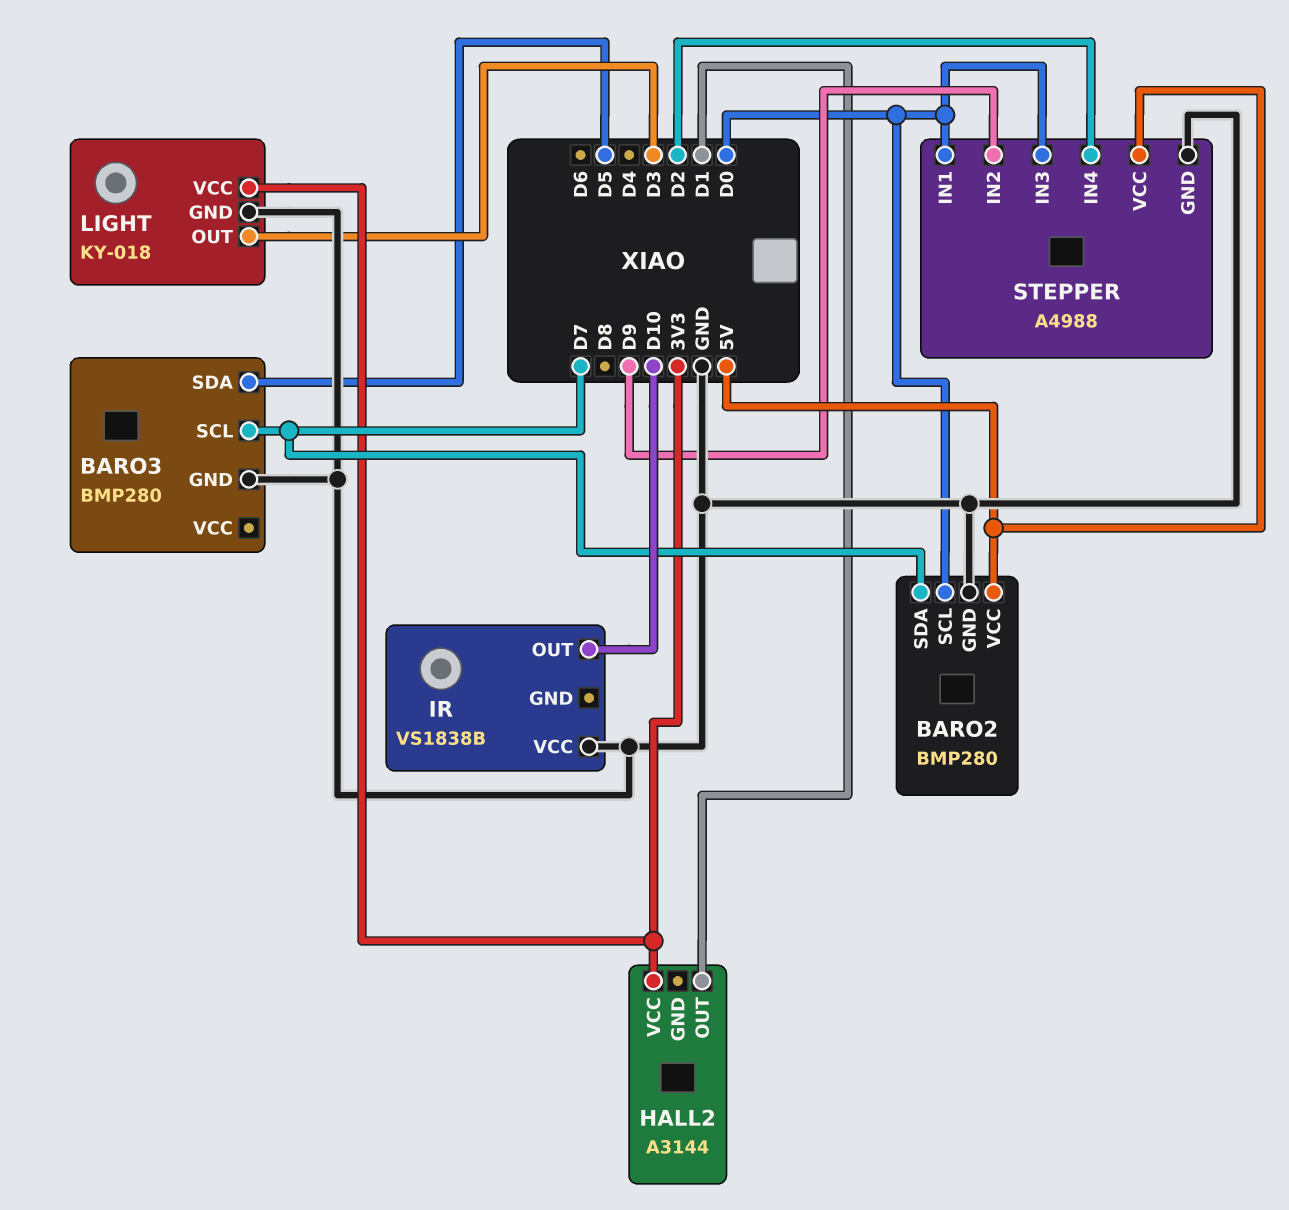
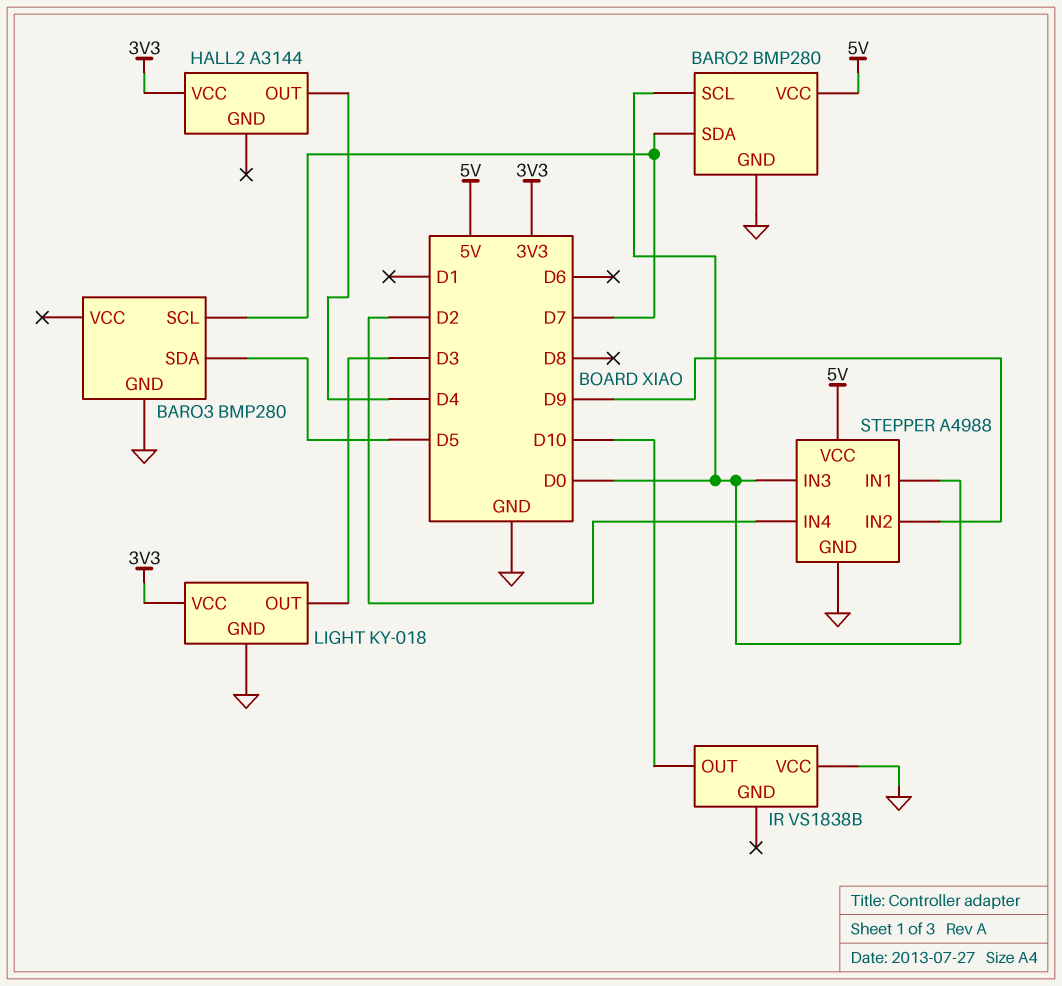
HALL2 pin OUT: D1 -> D4

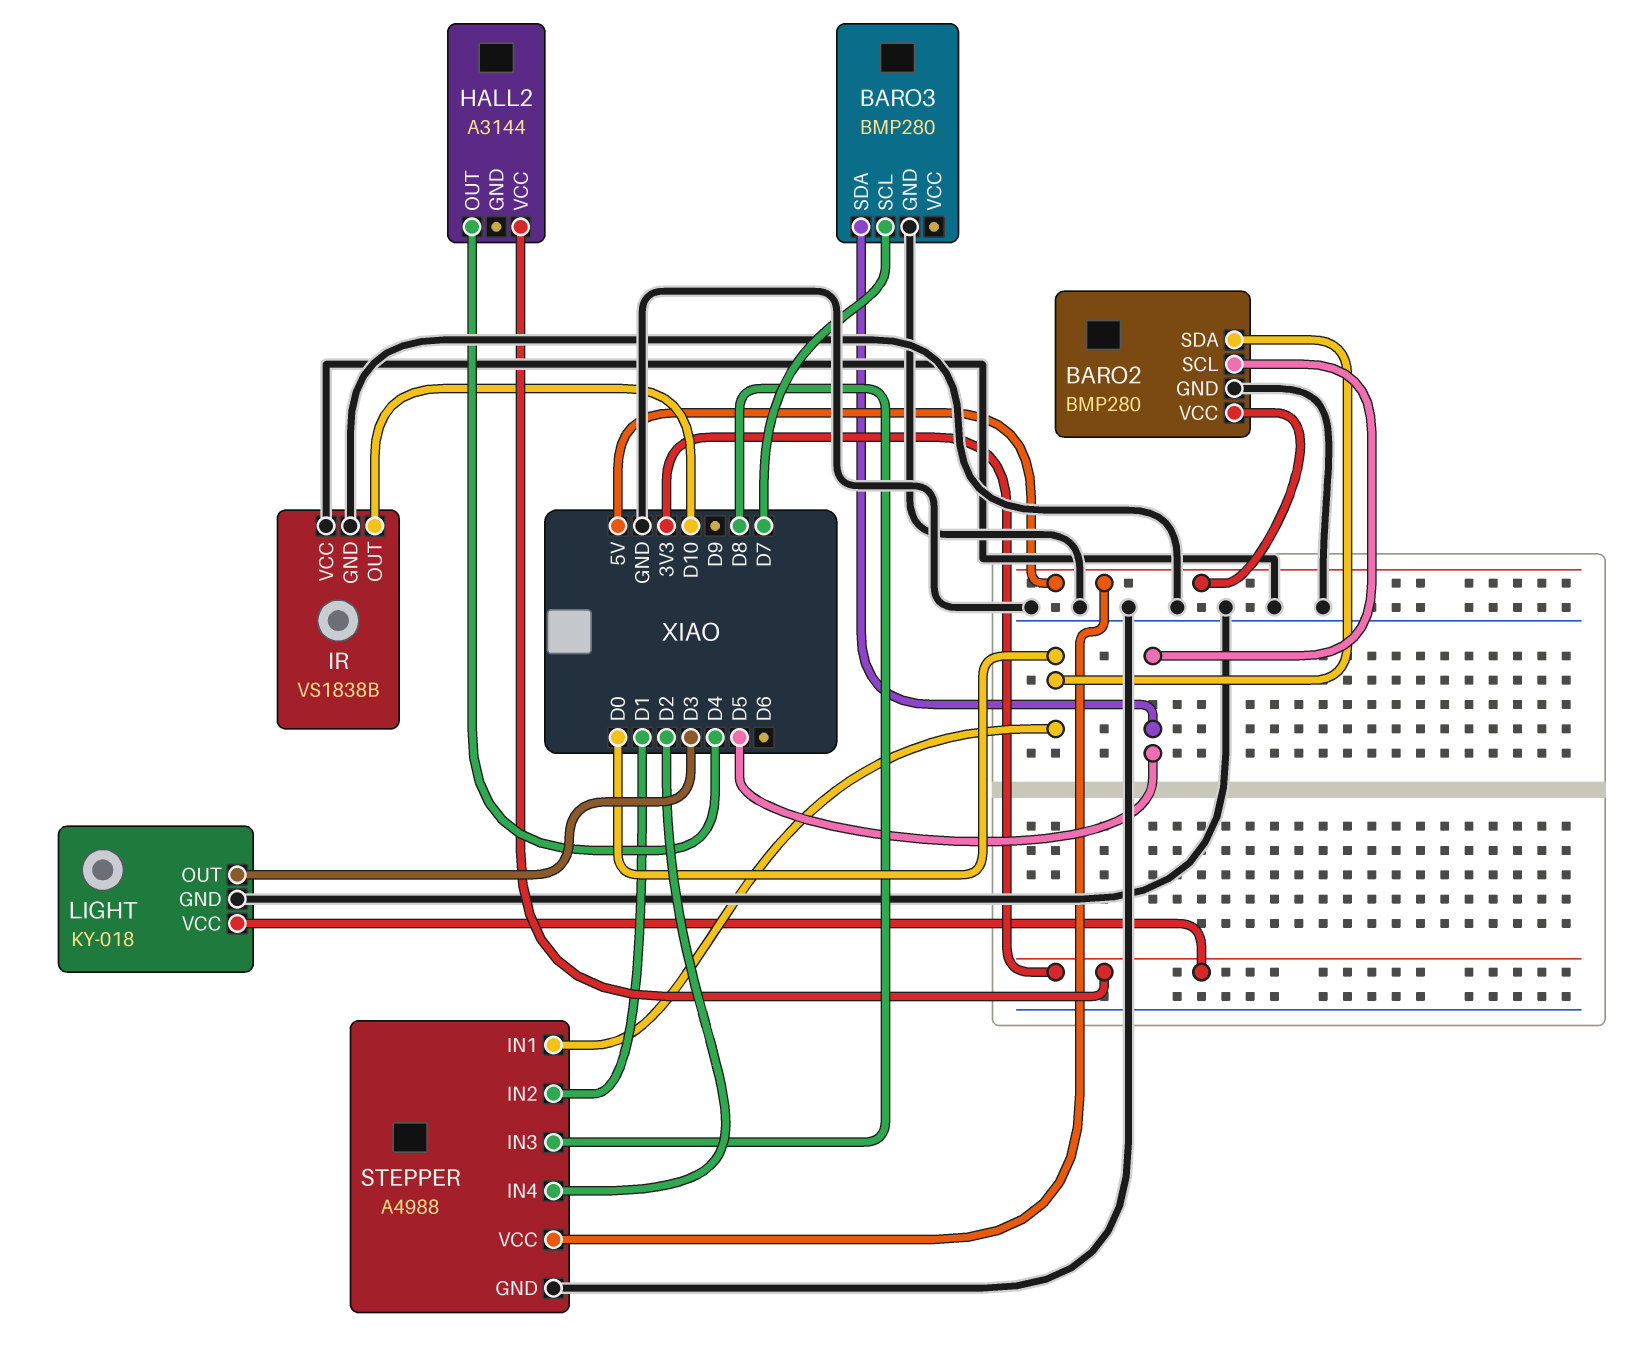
BARO2 pin SCL: D0 -> D5
BARO2 pin SDA: D7 -> D0
IR pin GND: none -> GND
STEPPER pin IN2: D9 -> D1
STEPPER pin IN3: D0 -> D8

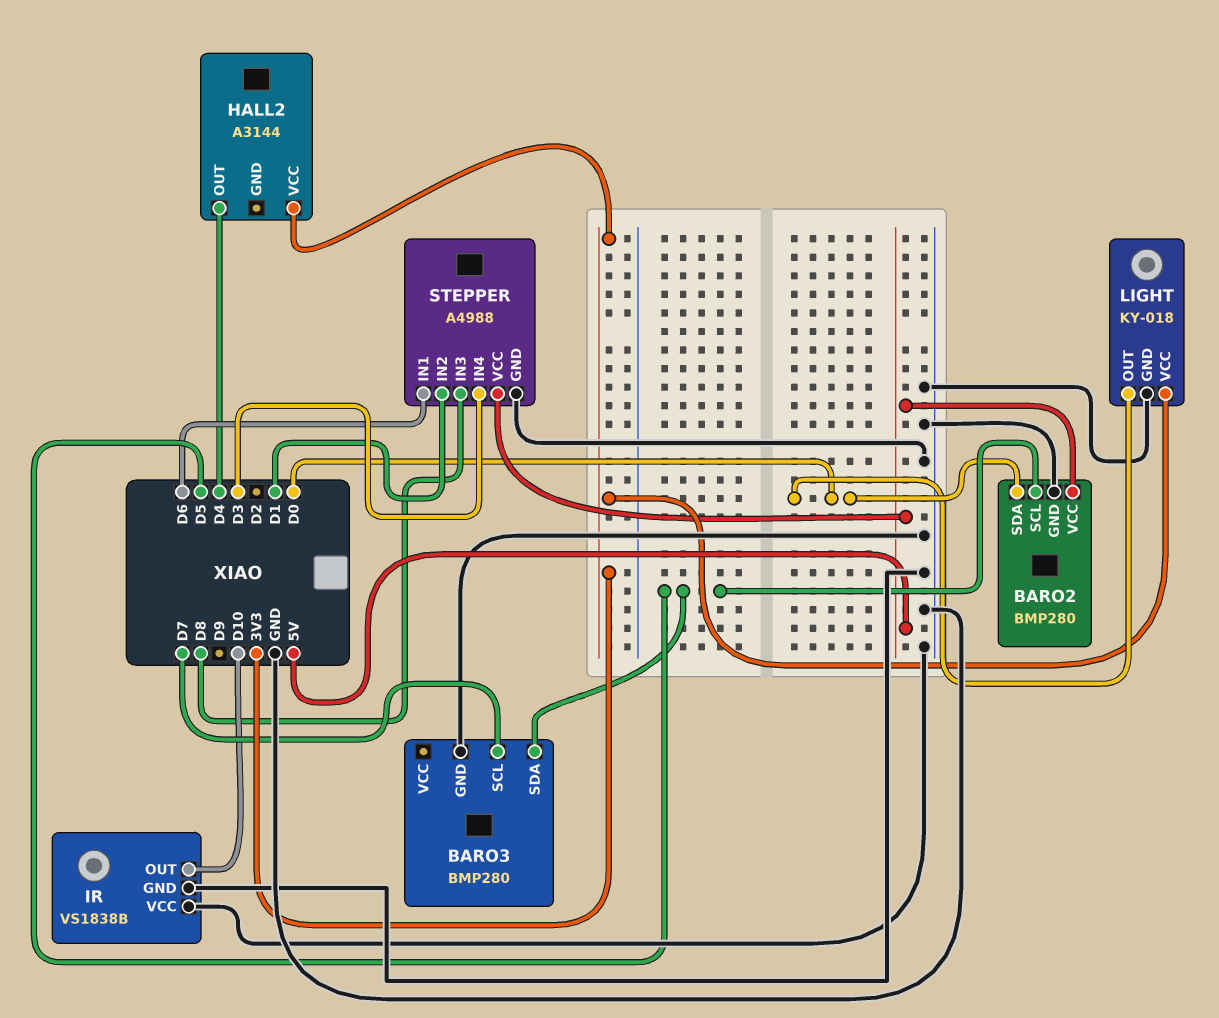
LIGHT pin OUT: D3 -> D0
STEPPER pin IN1: D0 -> D6
STEPPER pin IN4: D2 -> D3

